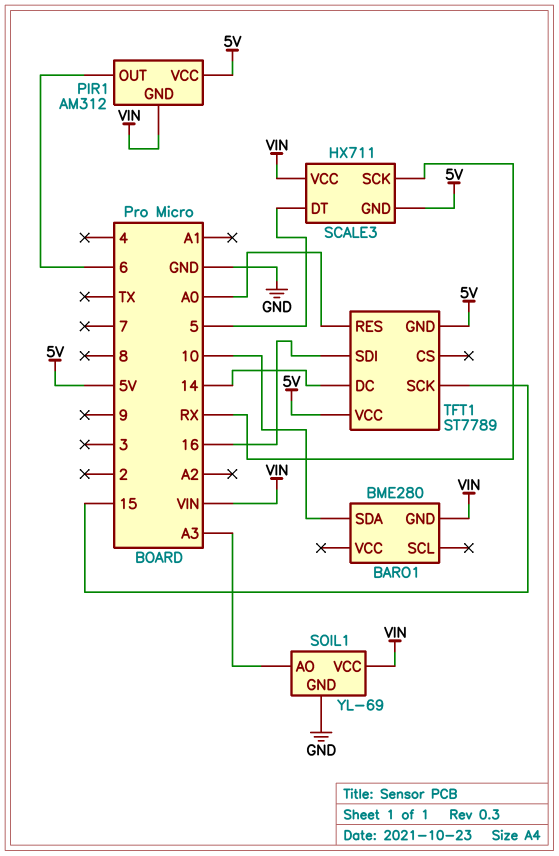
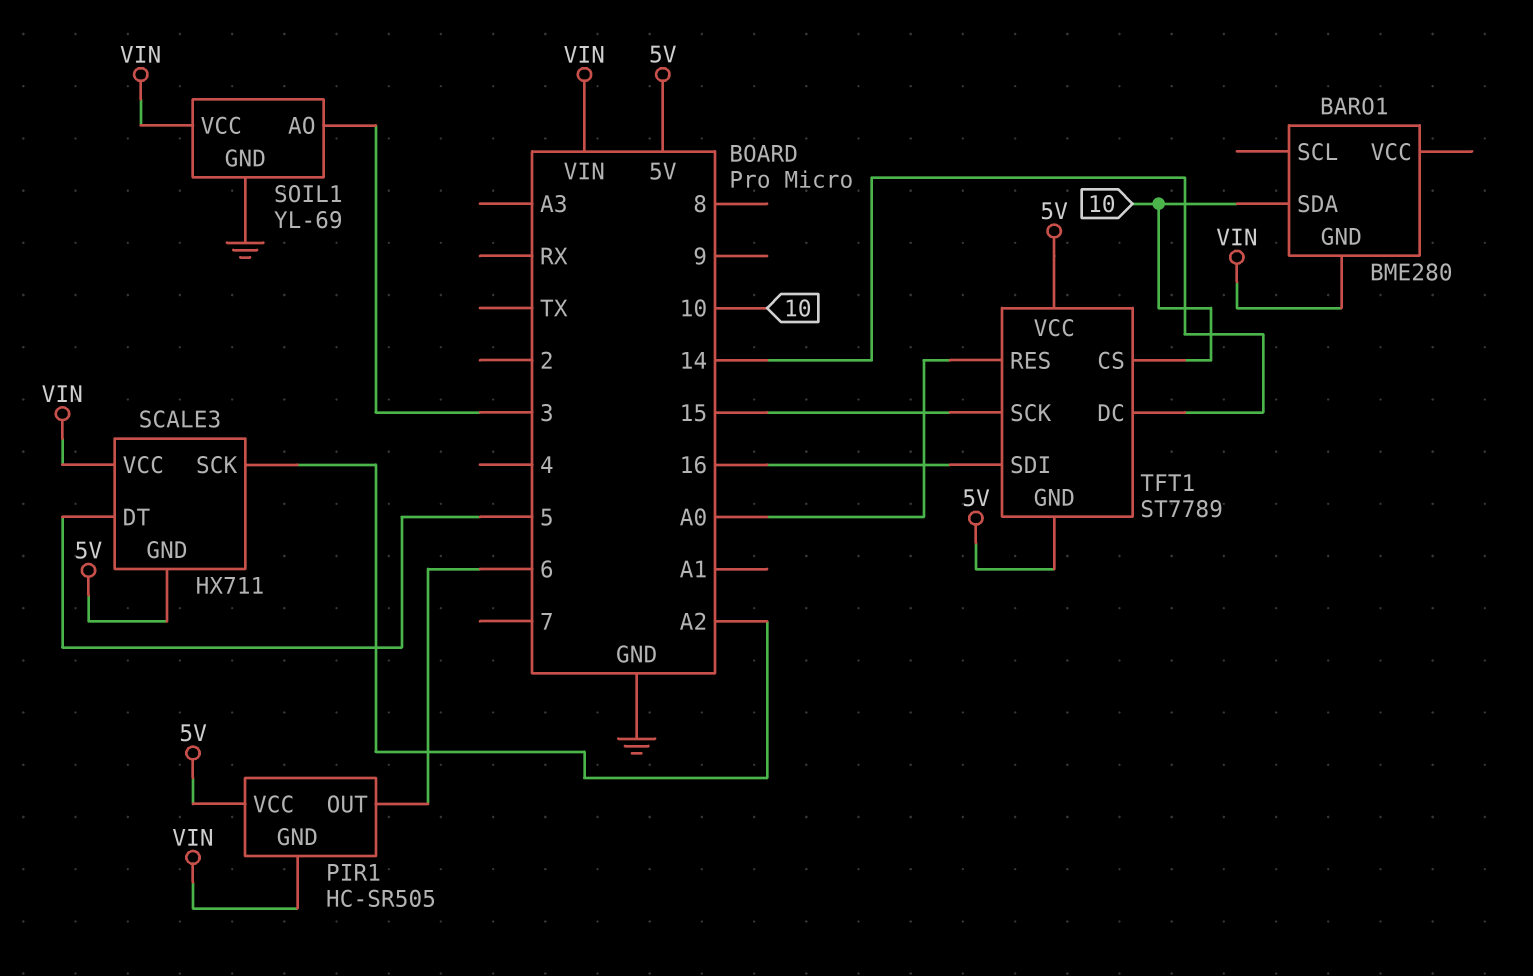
PIR1: AM312 -> HC-SR505
SCALE3 pin SCK: RX -> A2
SOIL1 pin AO: A3 -> 3
TFT1 pin CS: none -> 10

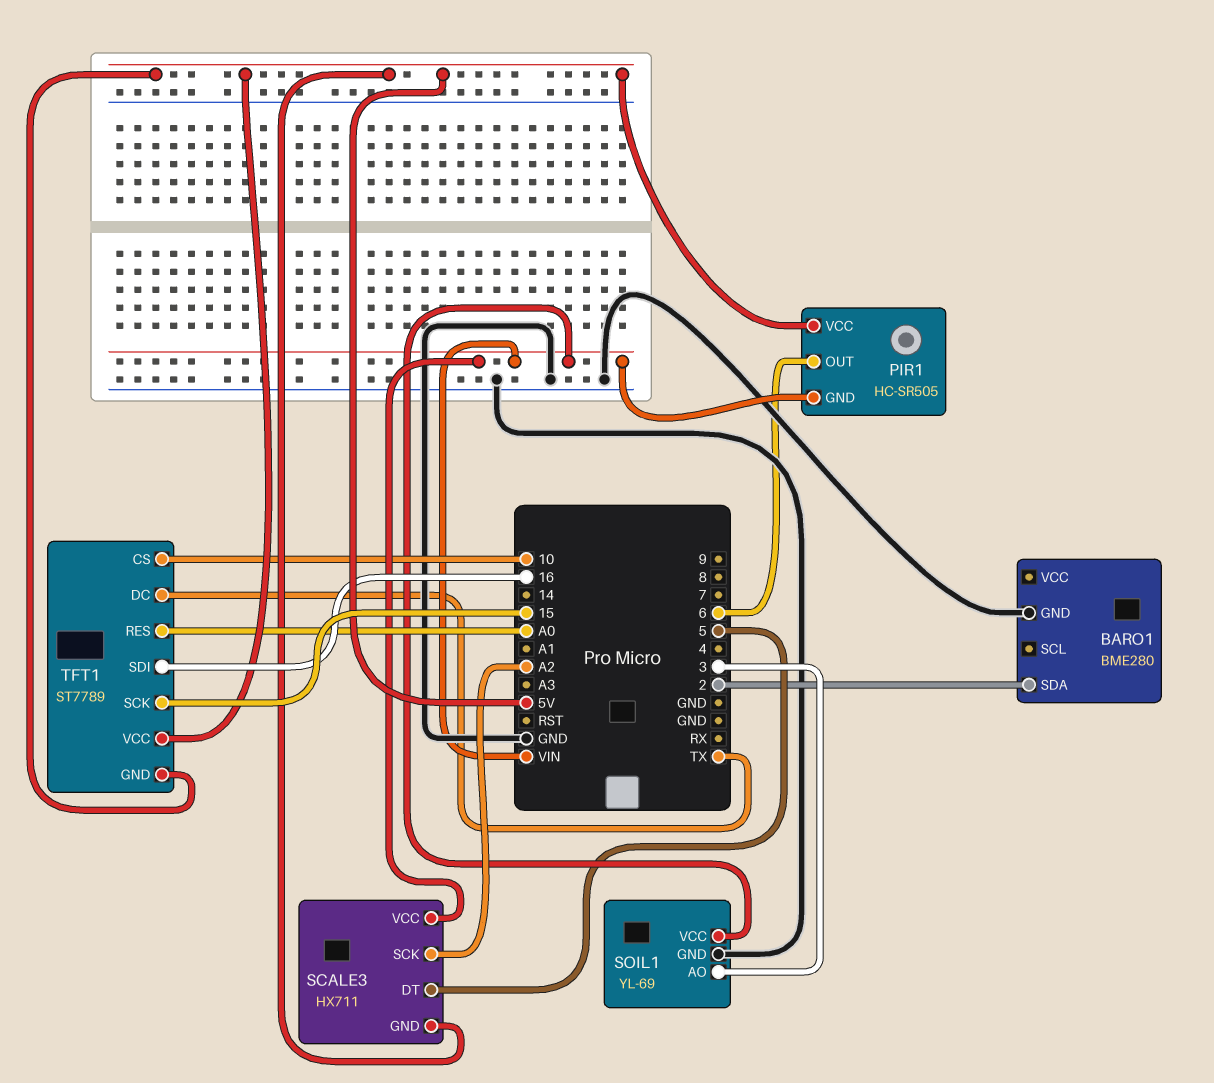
BARO1 pin GND: VIN -> GND
BARO1 pin SDA: 10 -> 2
TFT1 pin DC: 14 -> TX

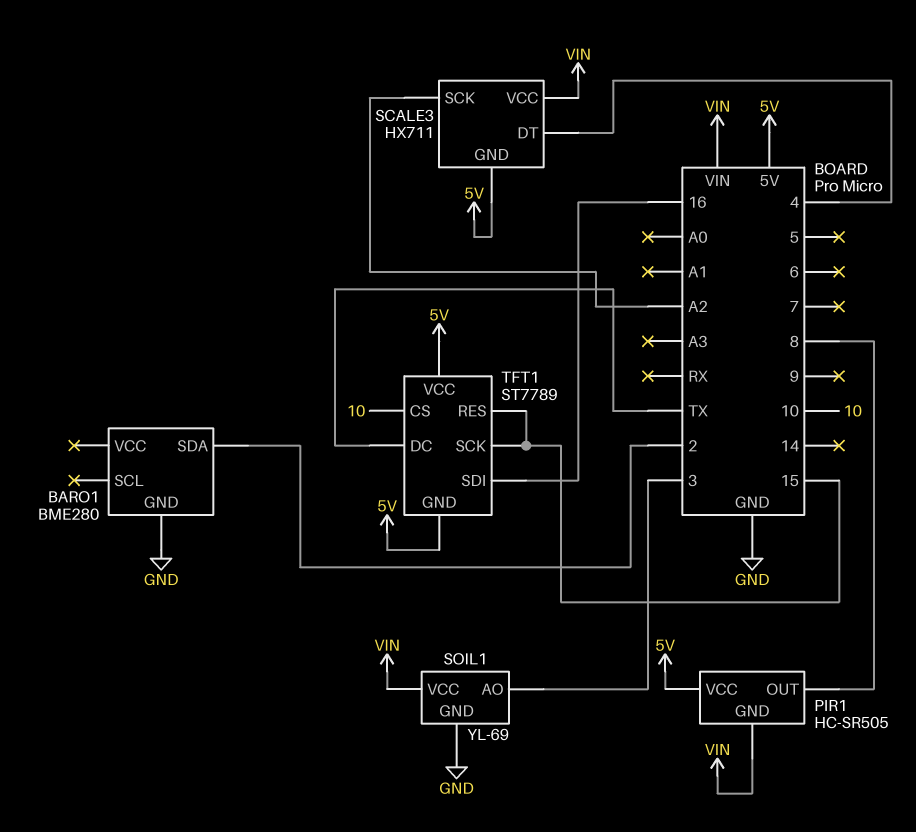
PIR1 pin OUT: 6 -> 8
SCALE3 pin DT: 5 -> 4
TFT1 pin RES: A0 -> 15

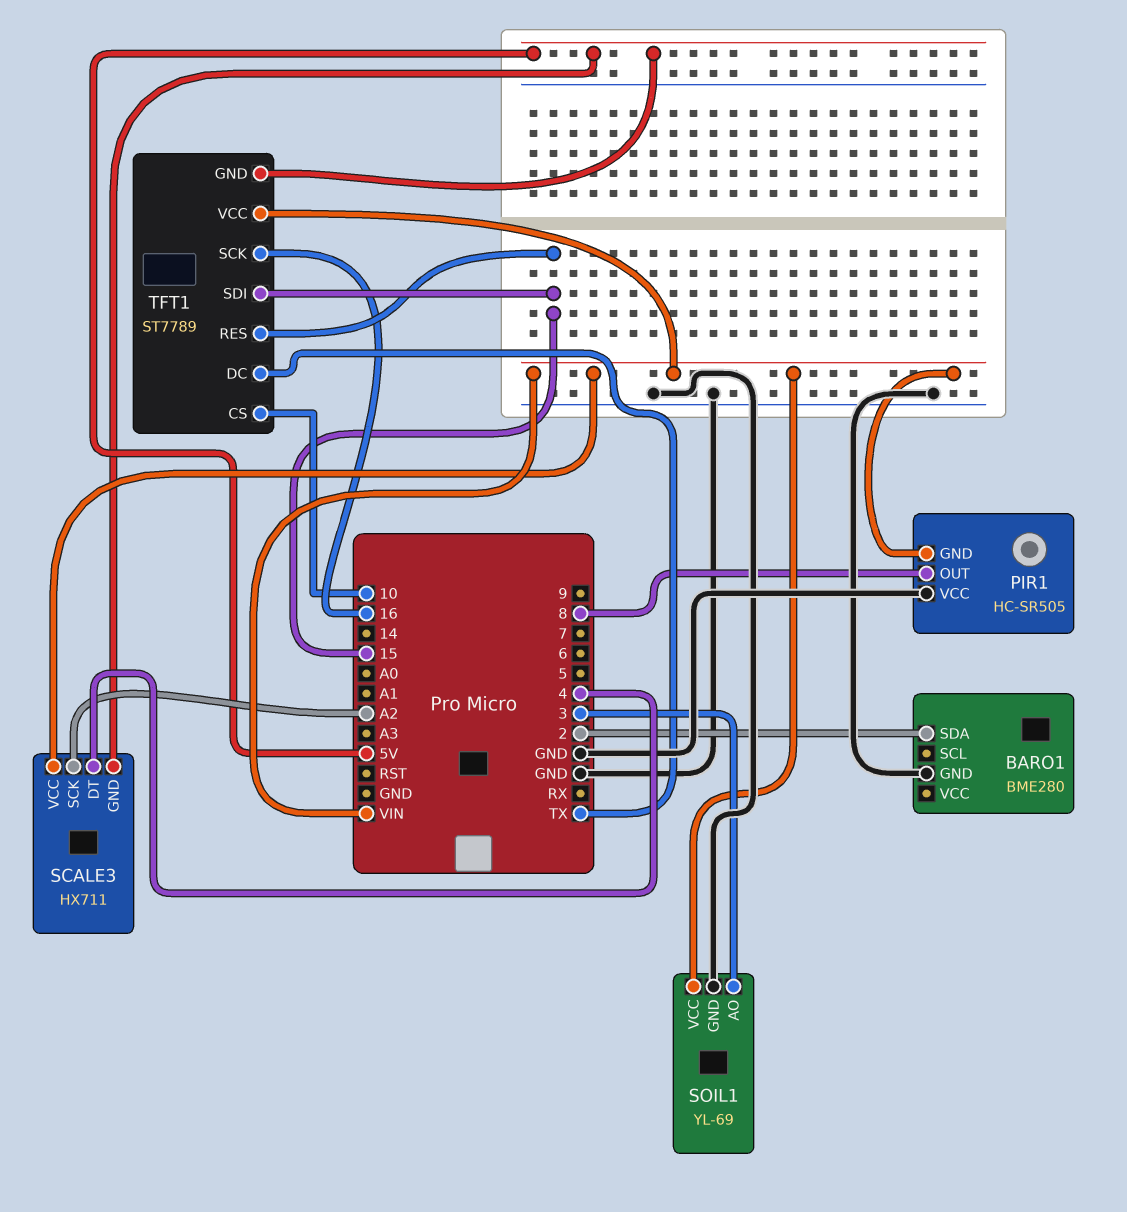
PIR1 pin VCC: 5V -> GND
TFT1 pin SCK: 15 -> 16
TFT1 pin SDI: 16 -> 15
TFT1 pin VCC: 5V -> VIN

